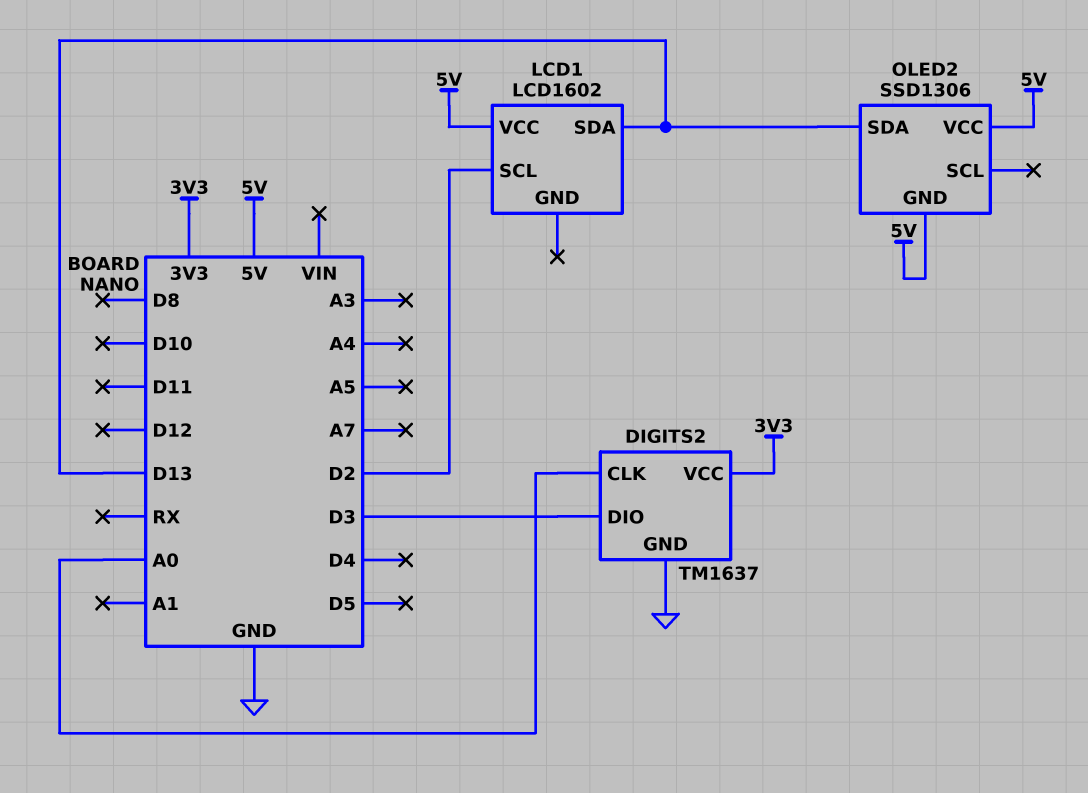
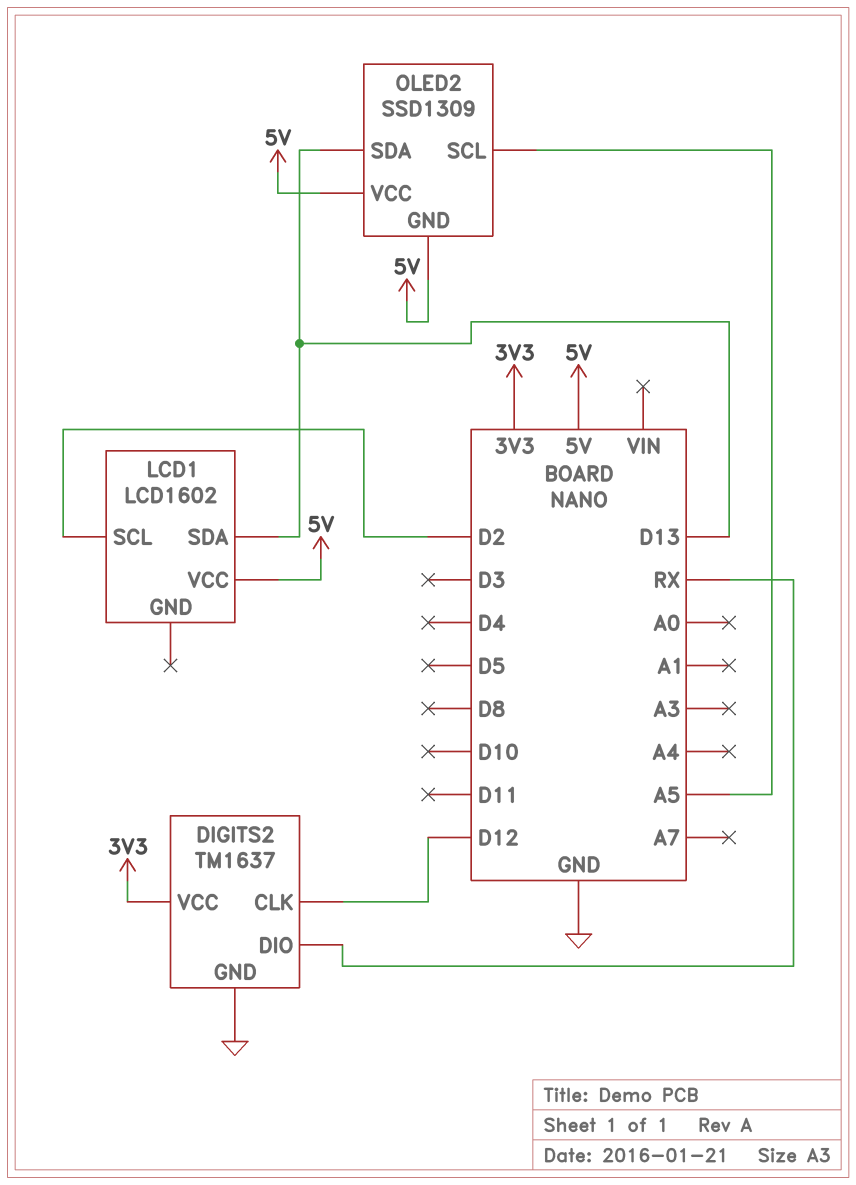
DIGITS2 pin CLK: A0 -> D12
DIGITS2 pin DIO: D3 -> RX
OLED2: SSD1306 -> SSD1309
OLED2 pin SCL: none -> A5

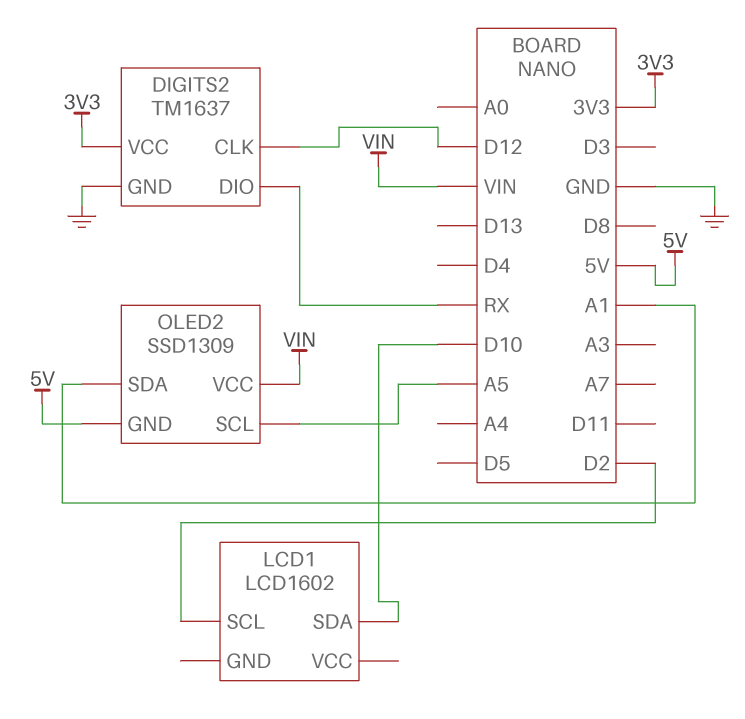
LCD1 pin SDA: D13 -> D10
LCD1 pin VCC: 5V -> none
OLED2 pin SDA: D13 -> A1
OLED2 pin VCC: 5V -> VIN

